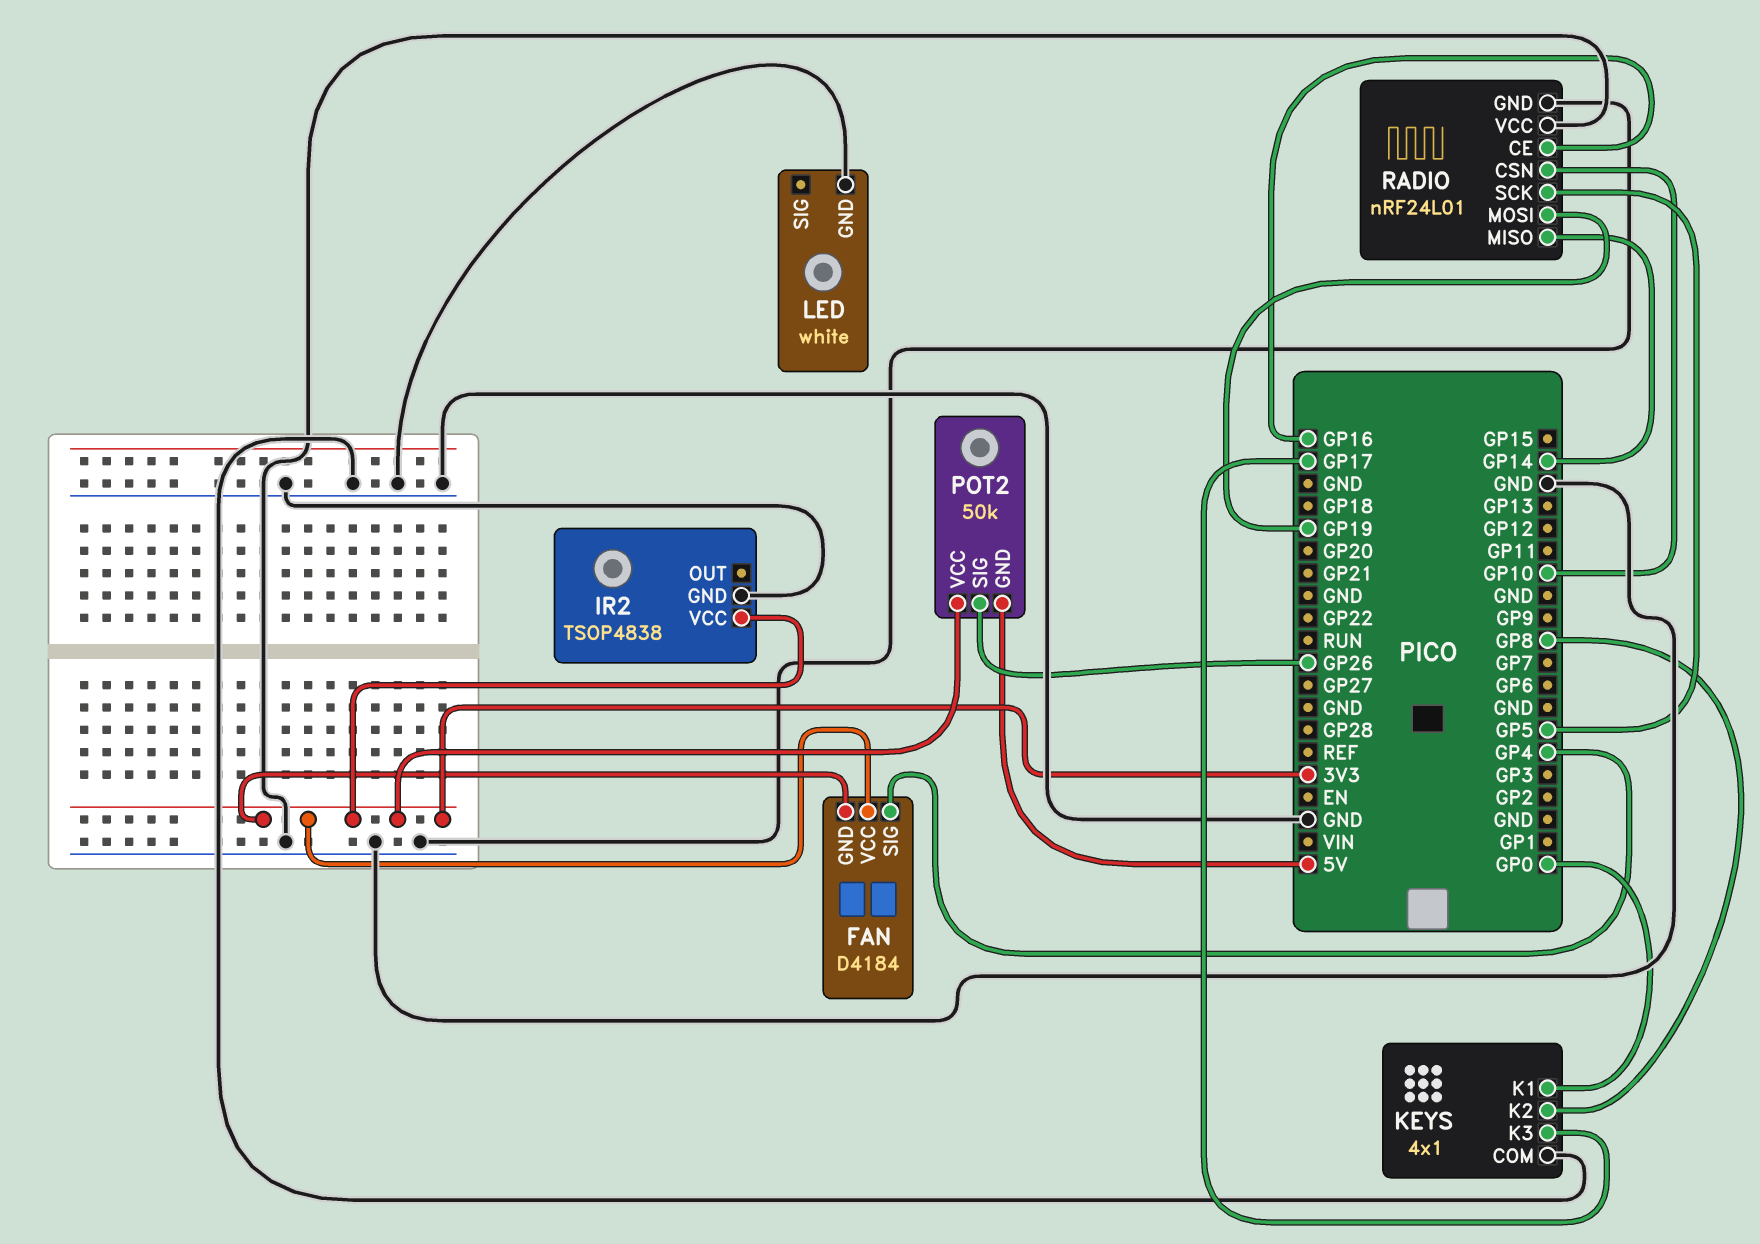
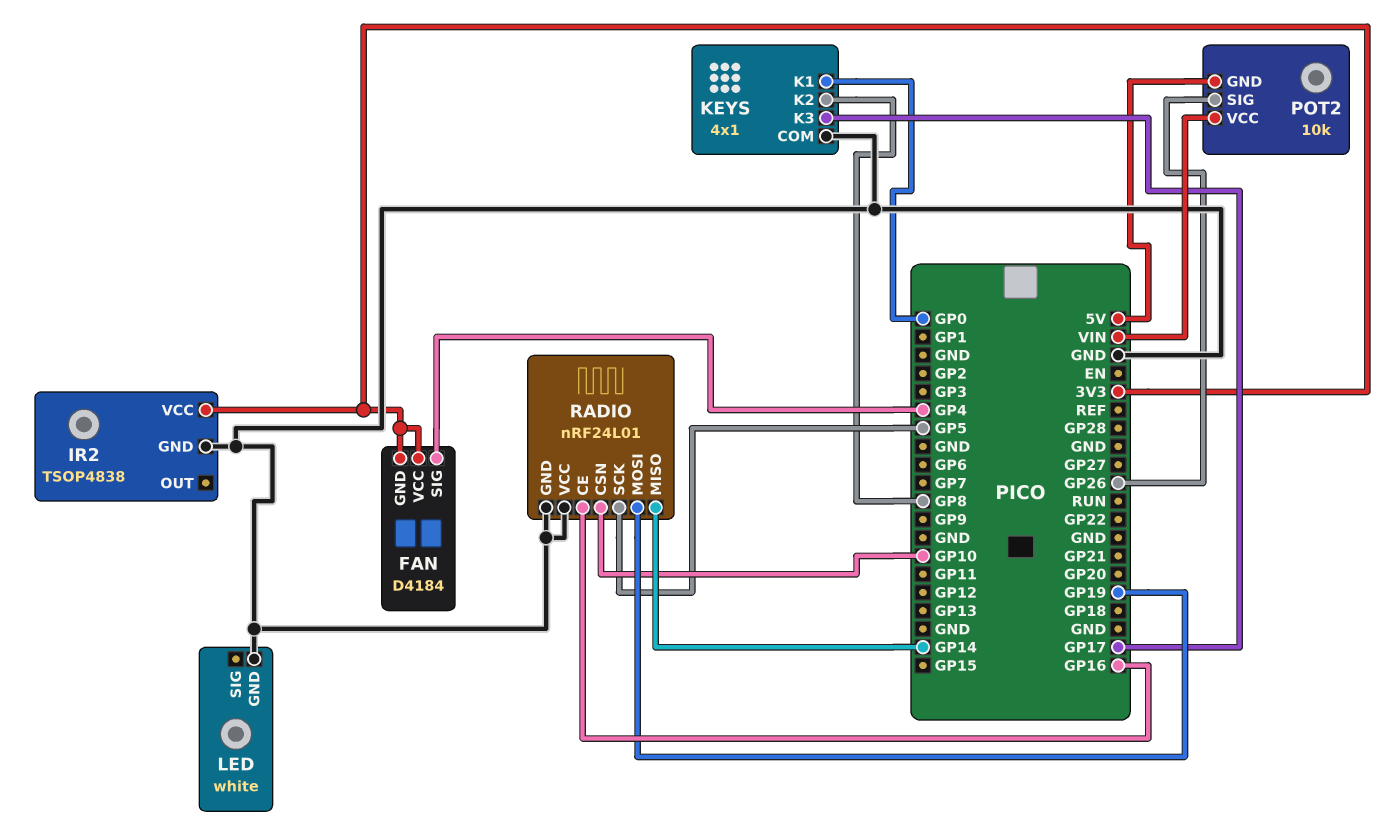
POT2: 50k -> 10k
POT2 pin VCC: 3V3 -> VIN

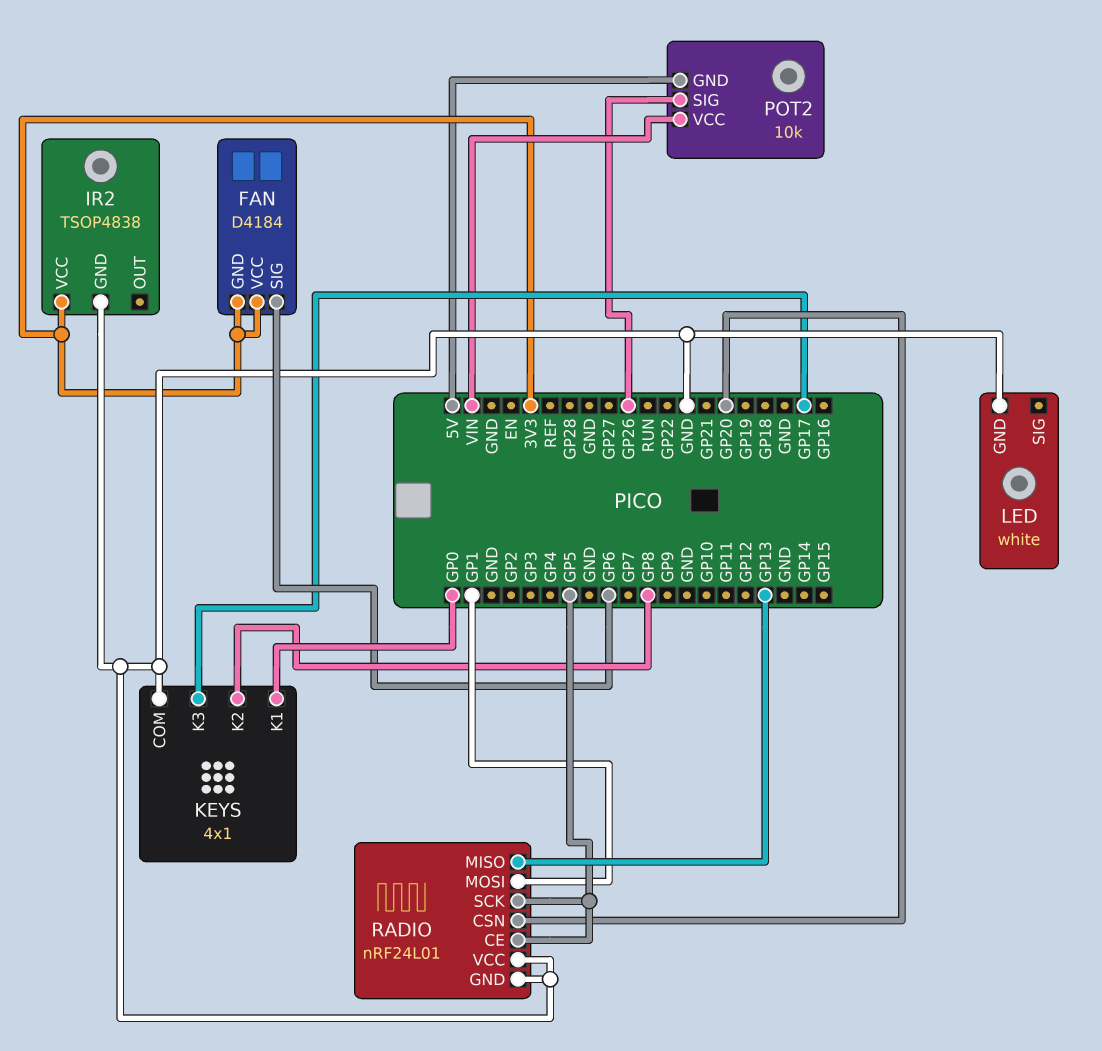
FAN pin SIG: GP4 -> GP6
RADIO pin CE: GP16 -> GP5
RADIO pin CSN: GP10 -> GP20
RADIO pin MISO: GP14 -> GP13
RADIO pin MOSI: GP19 -> GP1

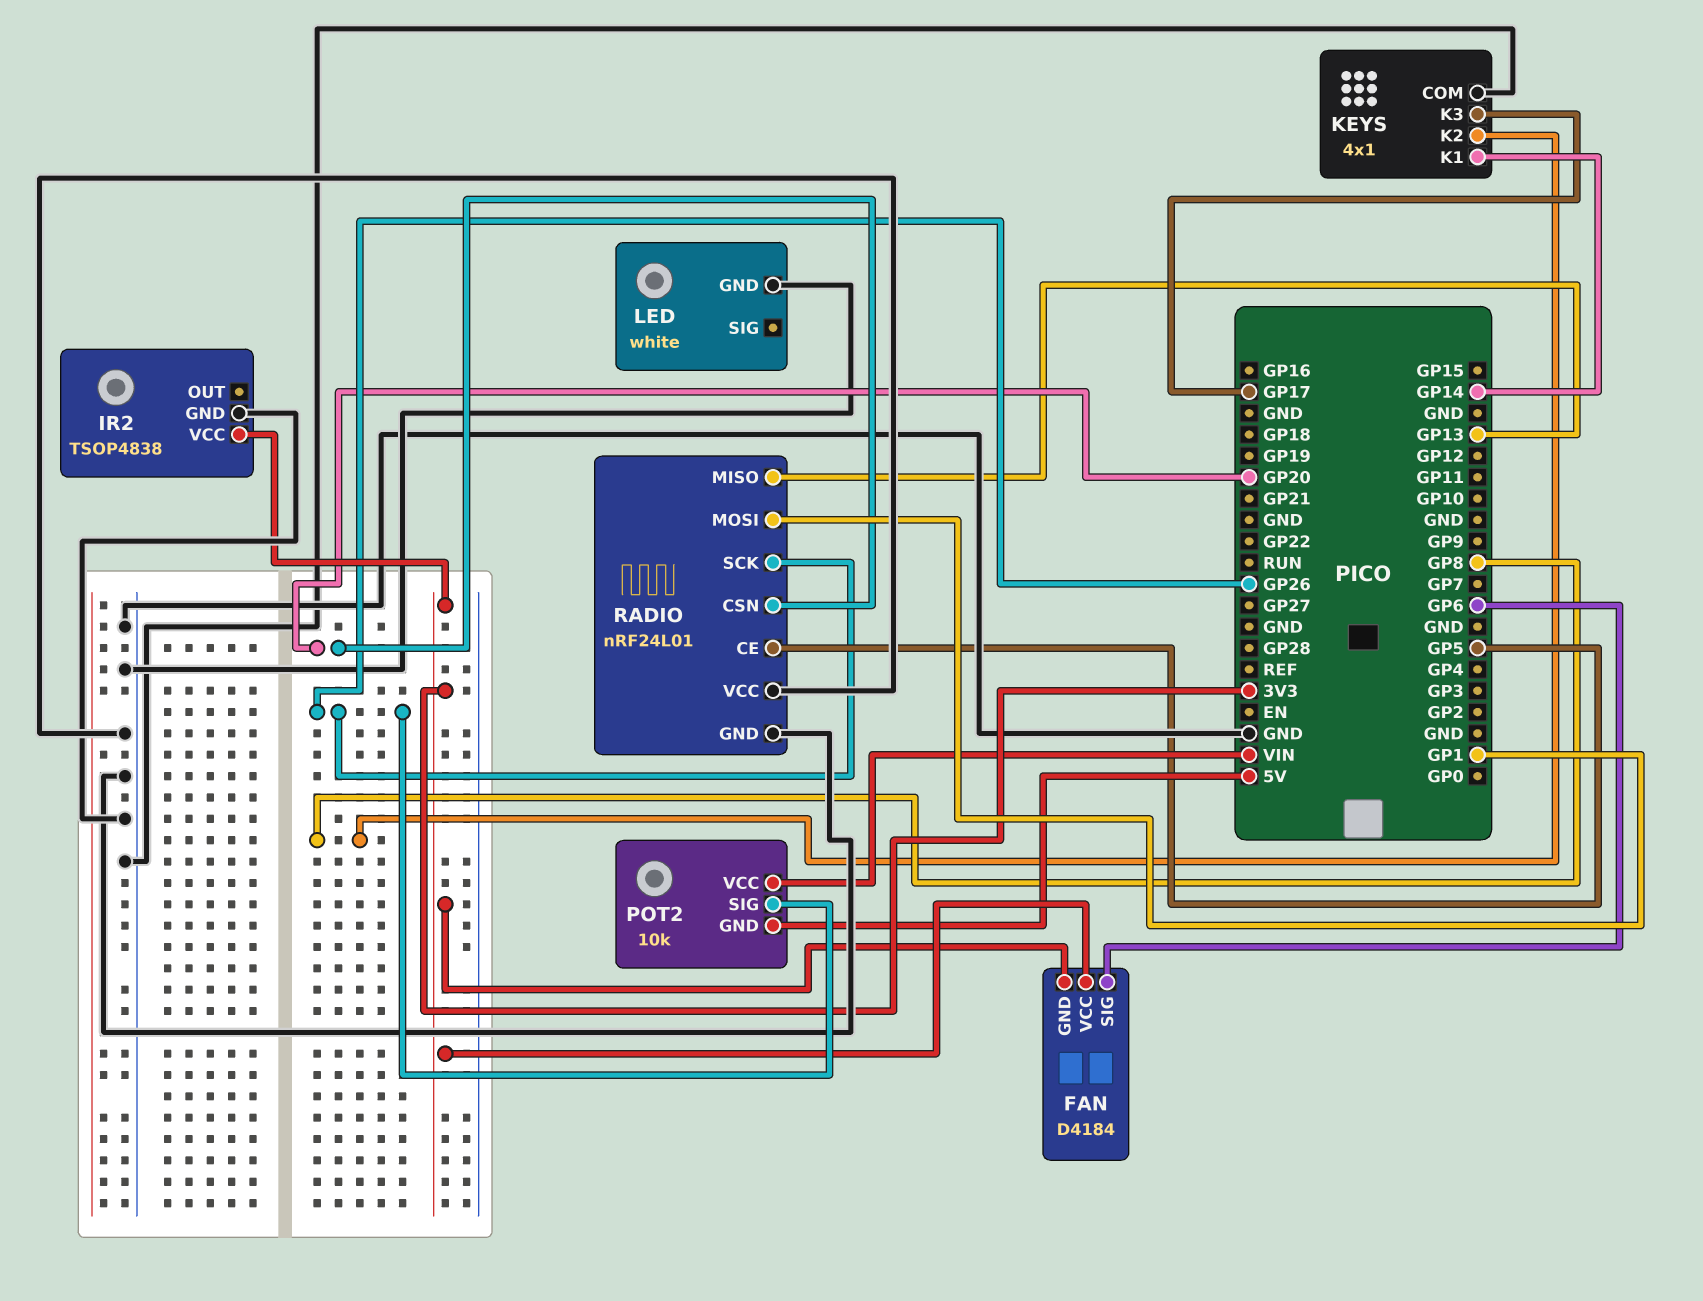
KEYS pin K1: GP0 -> GP14
RADIO pin SCK: GP5 -> GP26

